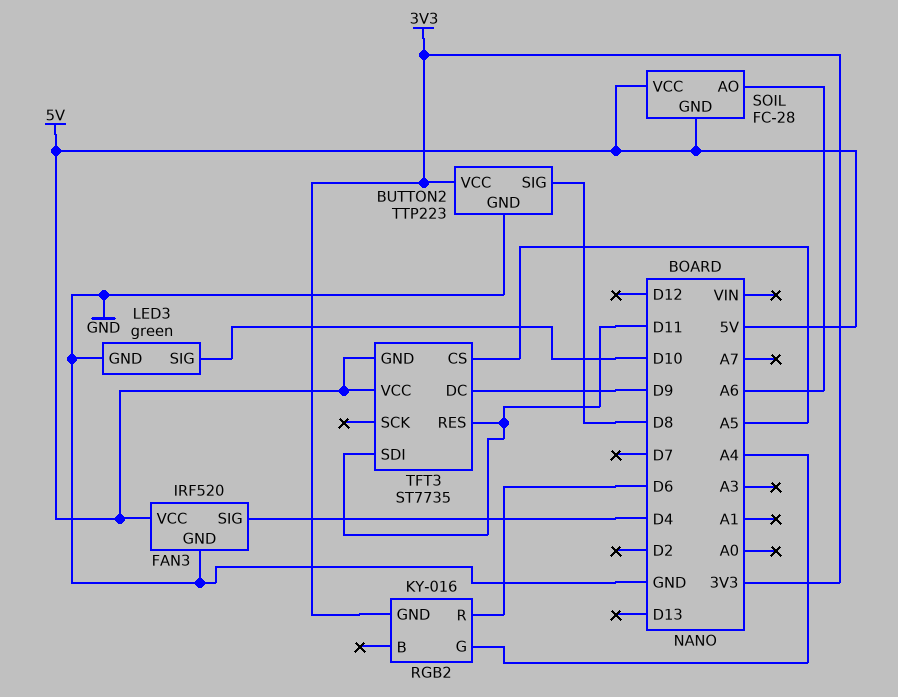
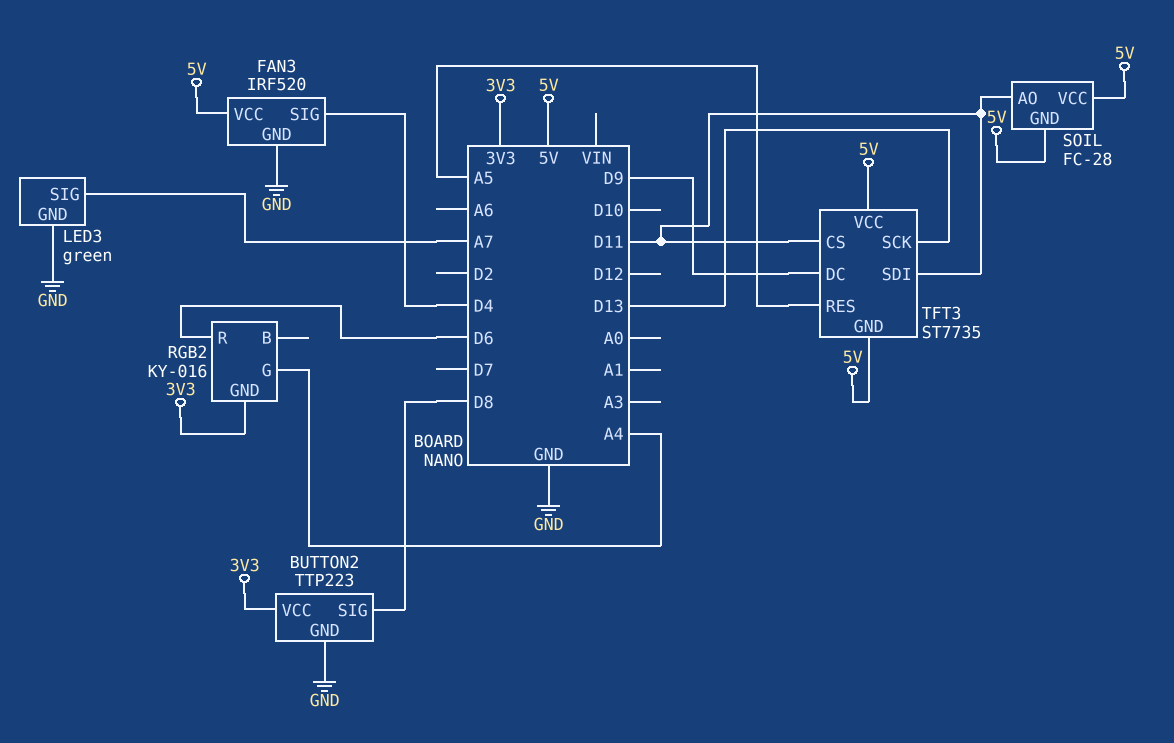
LED3 pin SIG: D10 -> A7
SOIL pin AO: A6 -> D11
TFT3 pin CS: A5 -> D11
TFT3 pin RES: D11 -> A5
TFT3 pin SCK: none -> D13

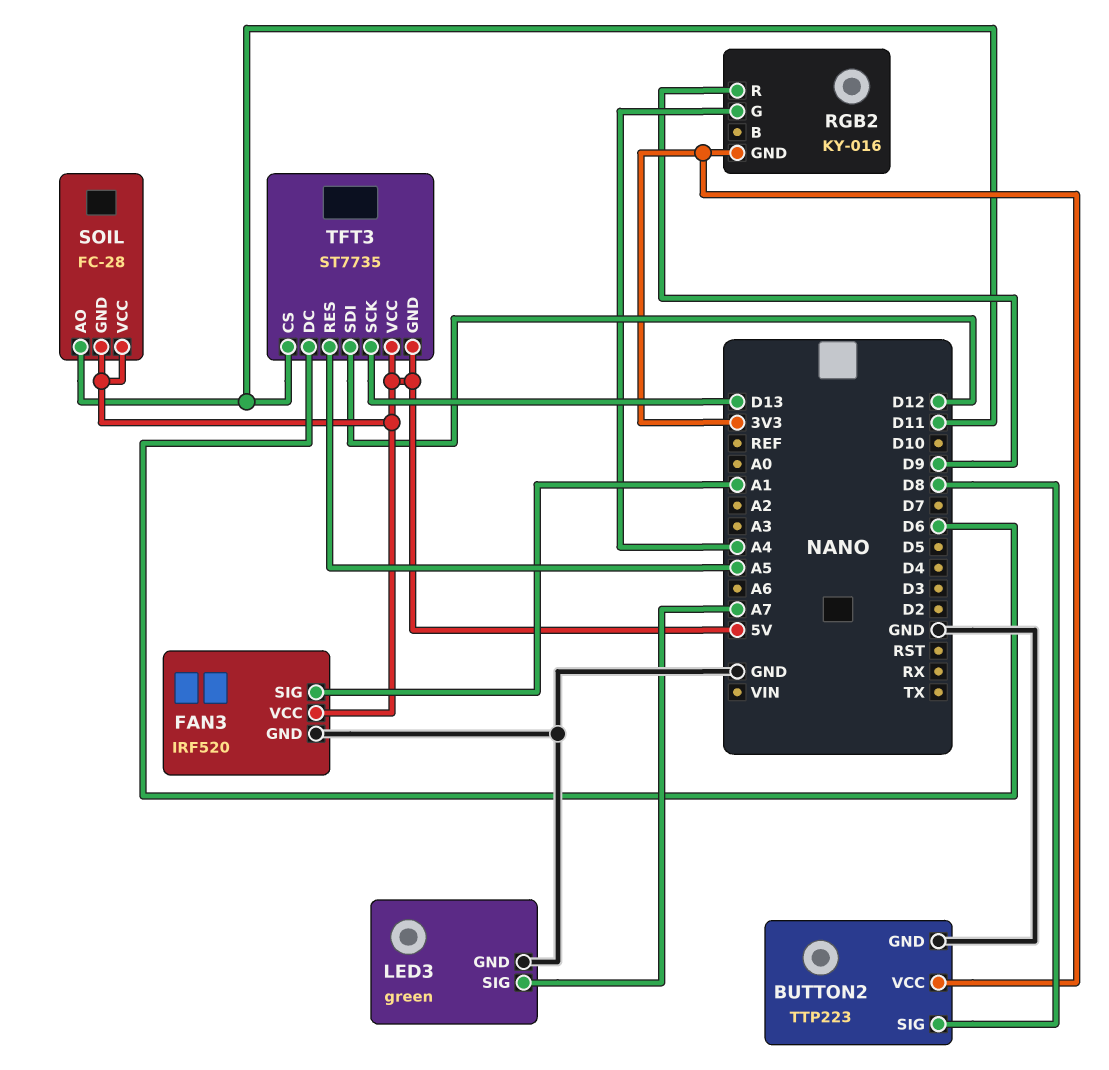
FAN3 pin SIG: D4 -> A1
RGB2 pin R: D6 -> D9
TFT3 pin DC: D9 -> D6
TFT3 pin SDI: D11 -> D12

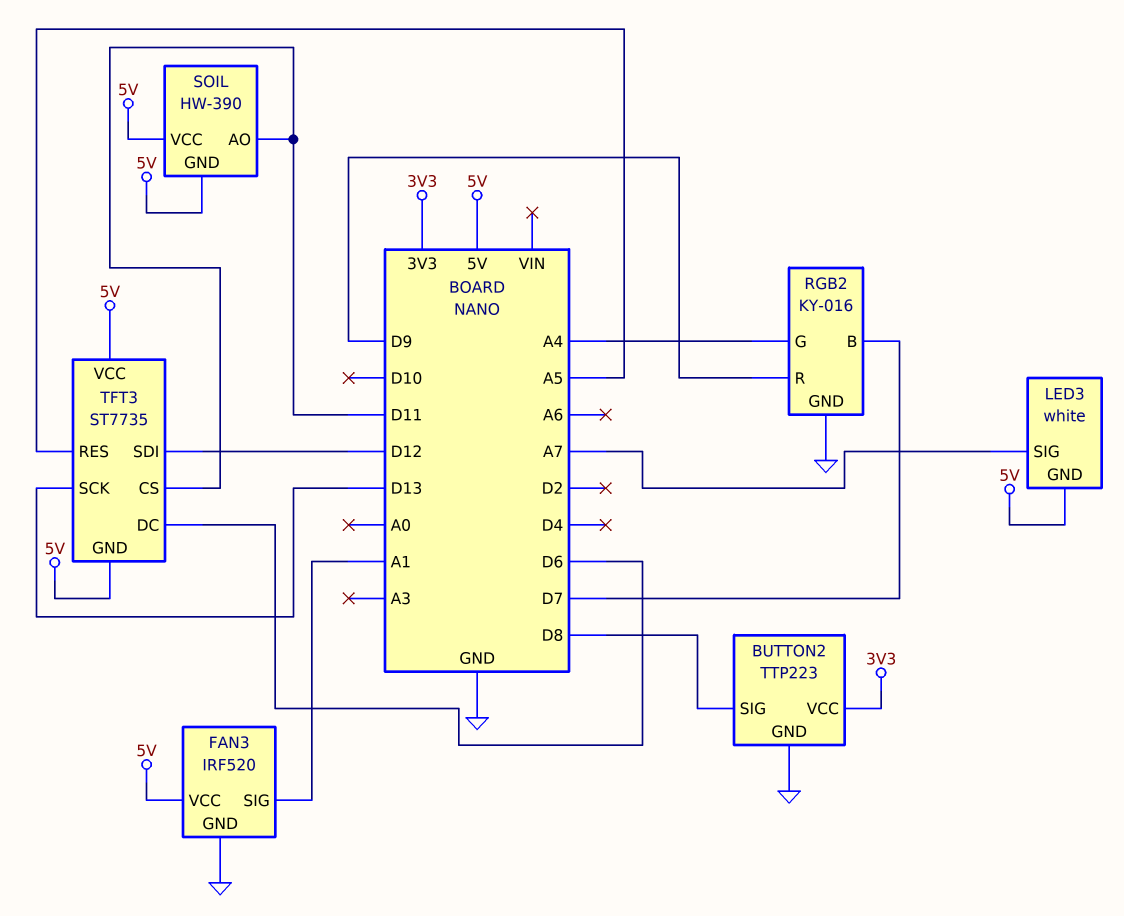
LED3: green -> white
LED3 pin GND: GND -> 5V
RGB2 pin B: none -> D7
RGB2 pin GND: 3V3 -> GND
SOIL: FC-28 -> HW-390

